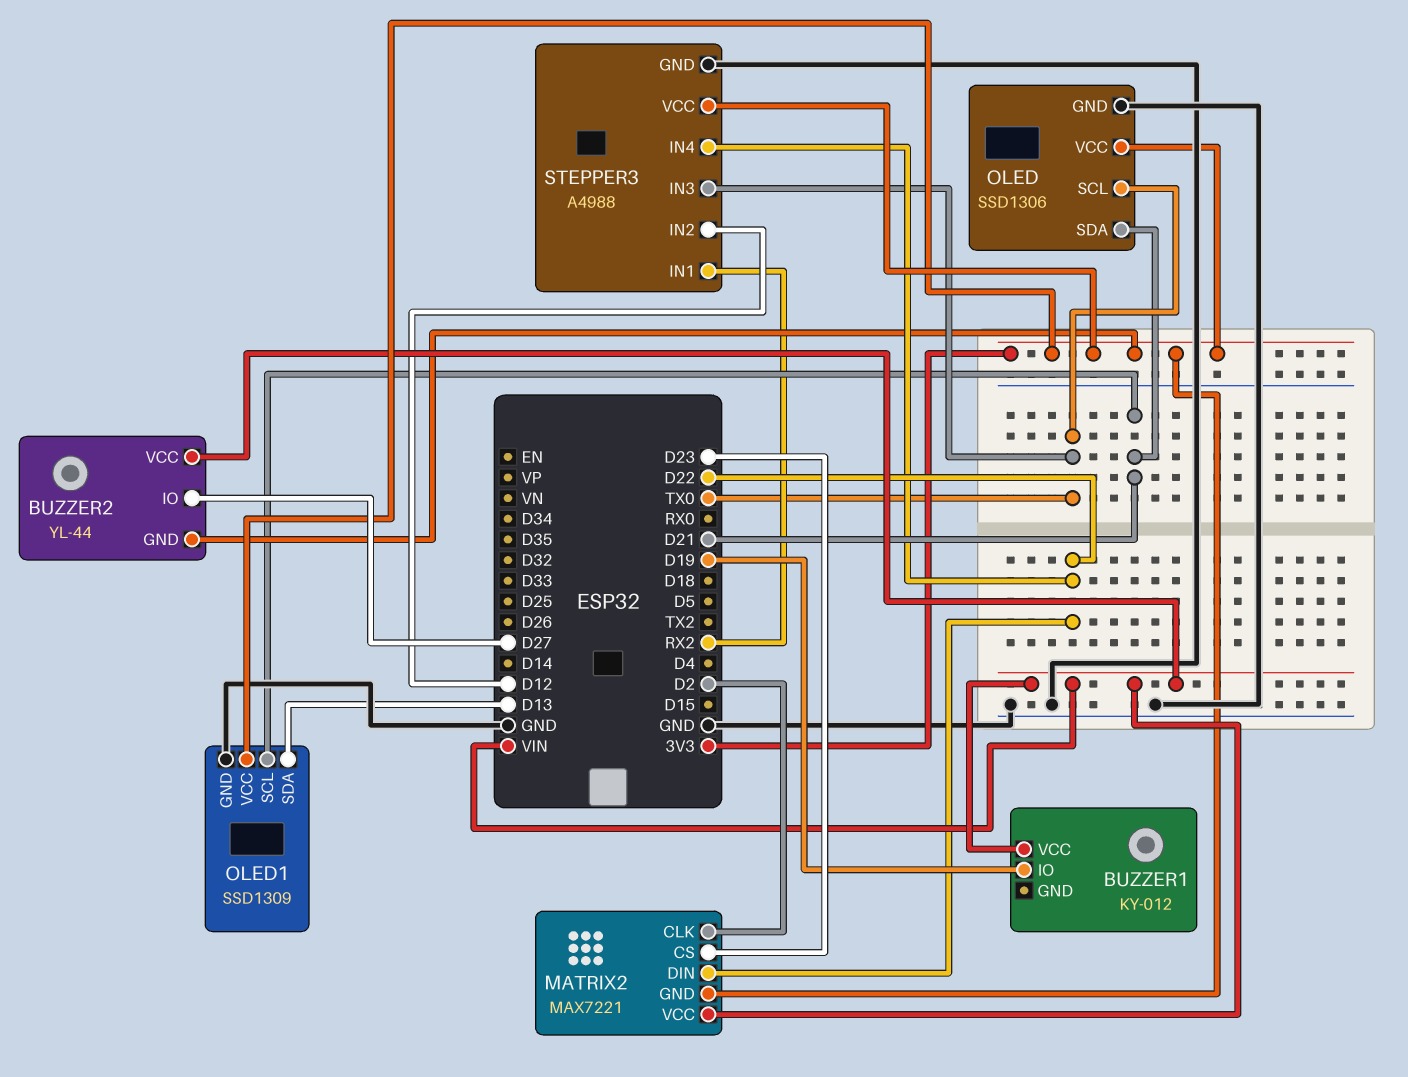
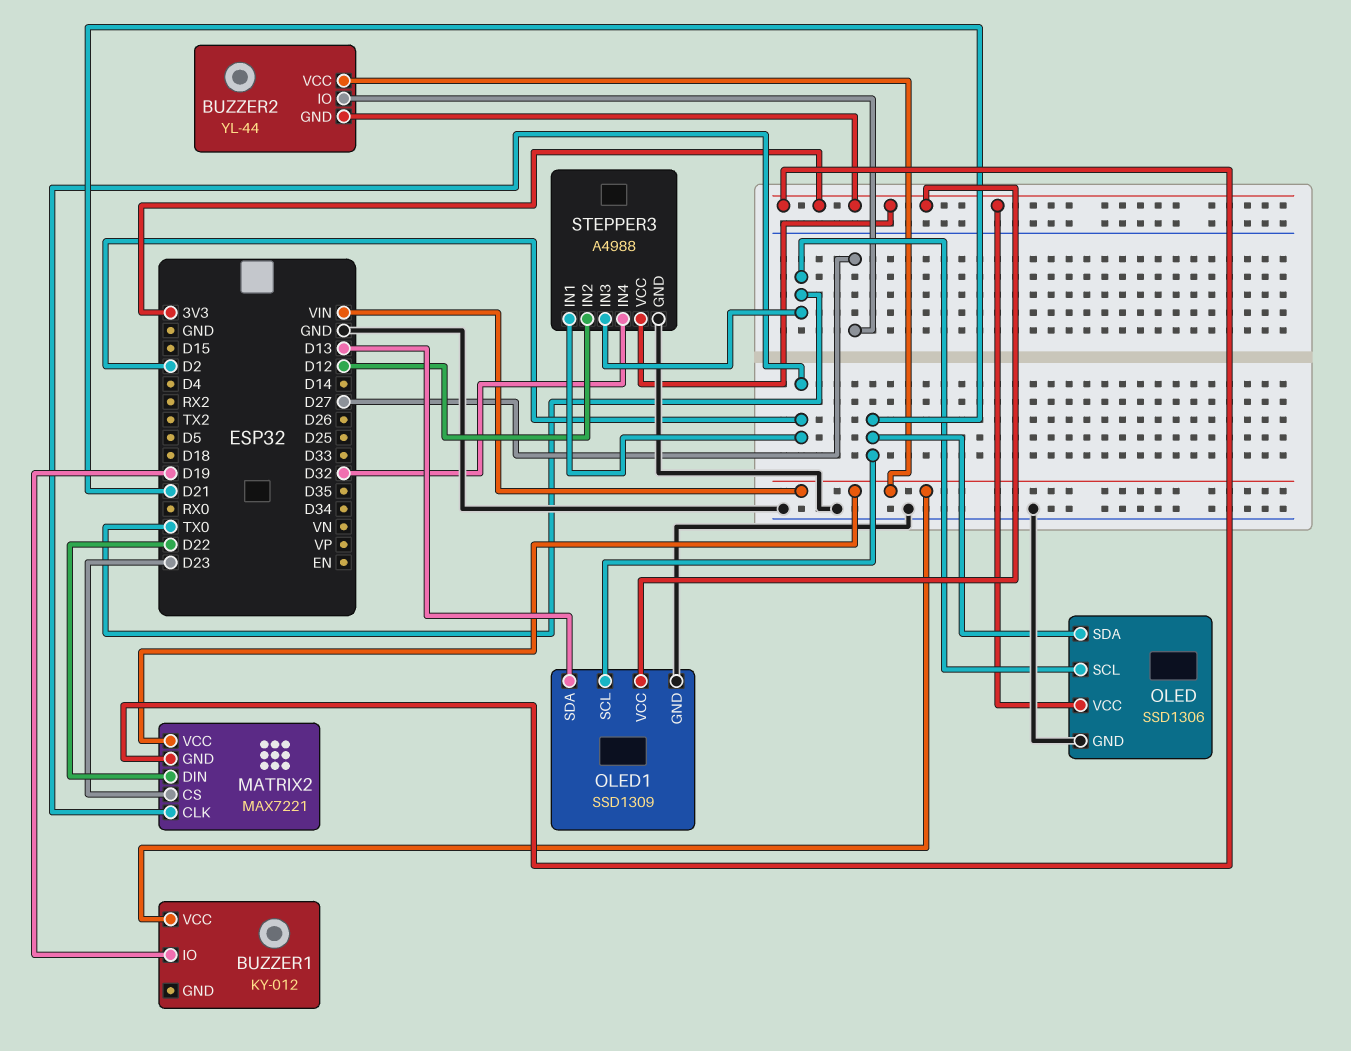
STEPPER3 pin IN1: RX2 -> D2
STEPPER3 pin IN4: D22 -> D32

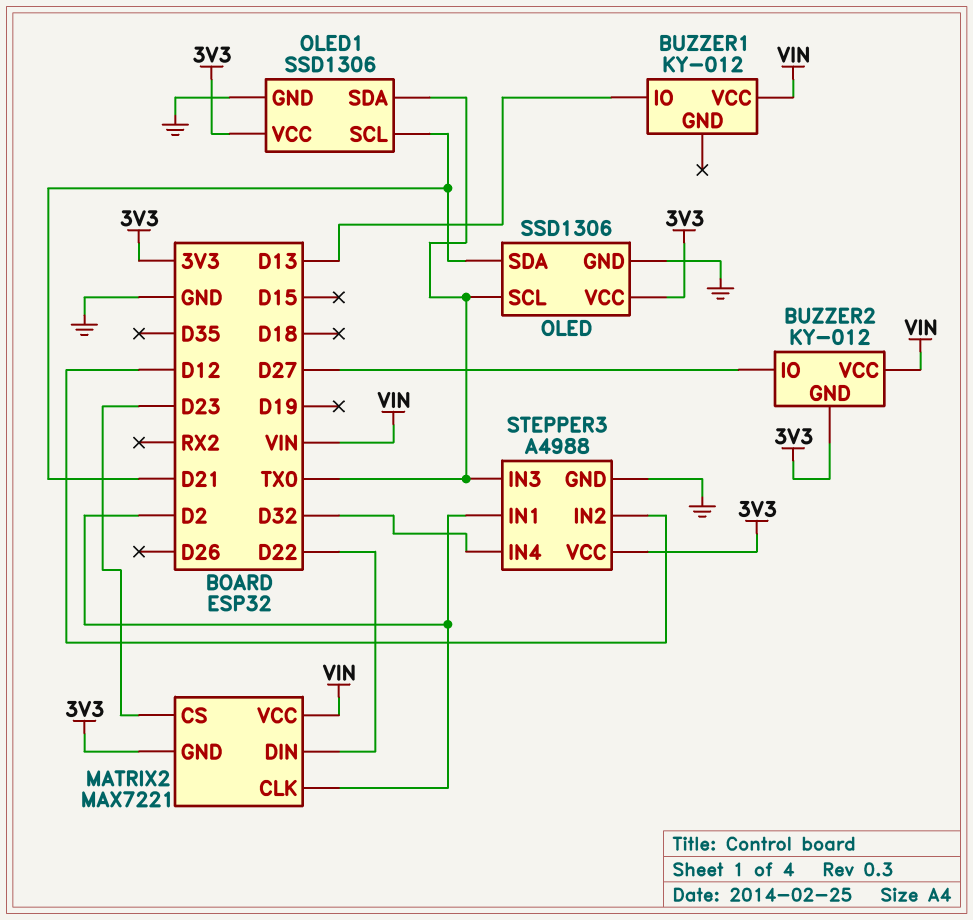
BUZZER1 pin IO: D19 -> D13
BUZZER2: YL-44 -> KY-012
OLED1: SSD1309 -> SSD1306
OLED1 pin SDA: D13 -> TX0

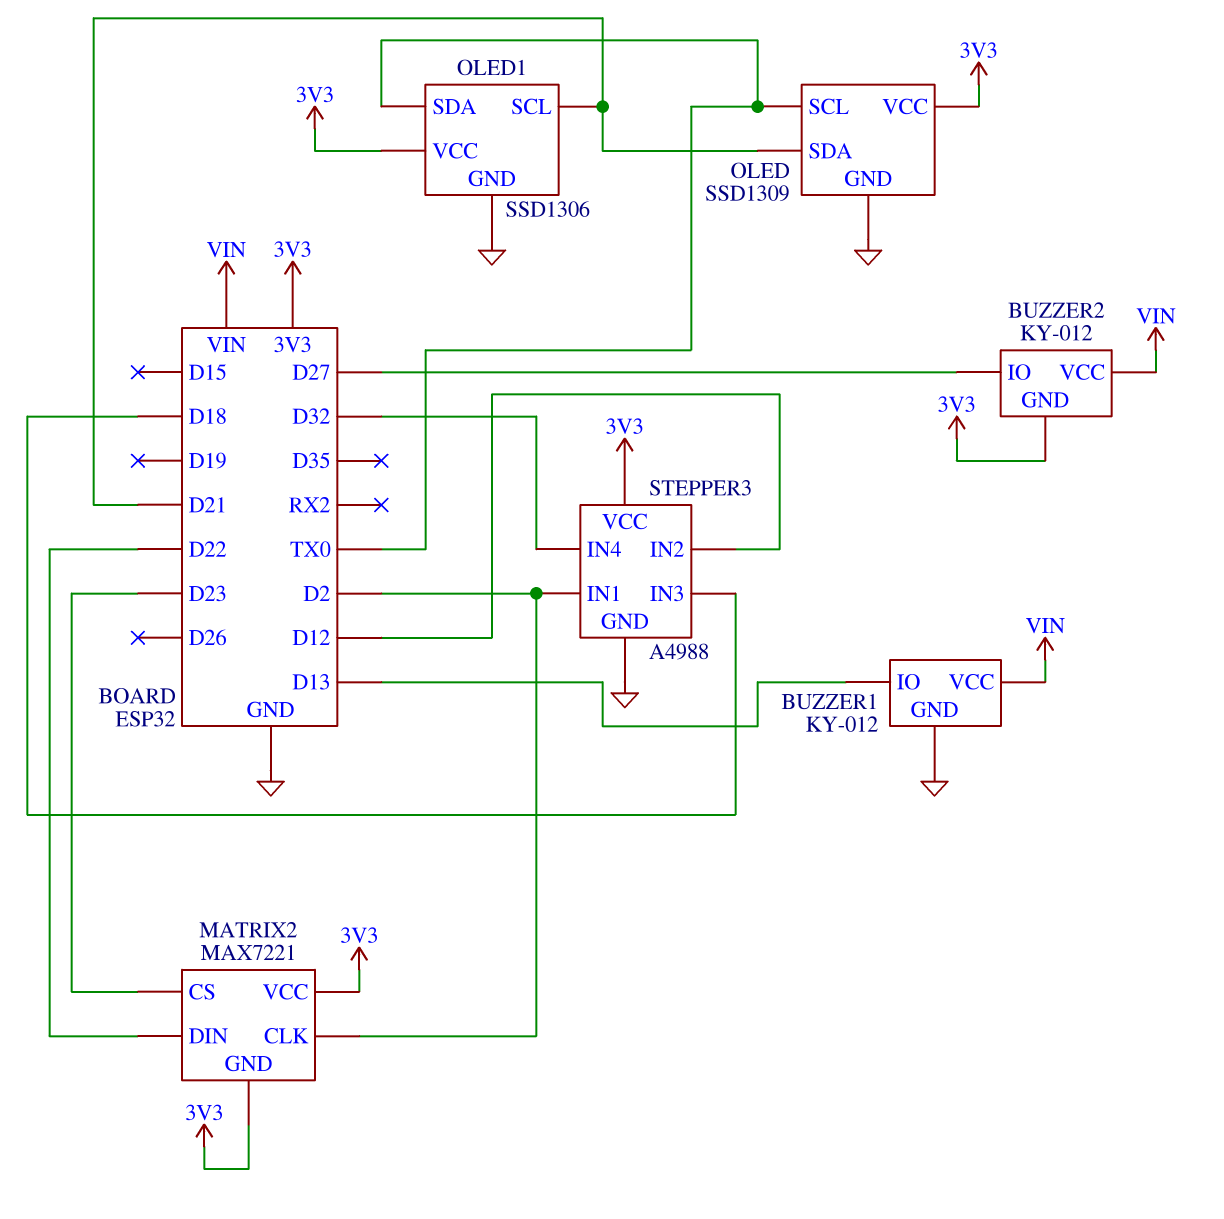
BUZZER1 pin GND: none -> GND
MATRIX2 pin VCC: VIN -> 3V3
OLED: SSD1306 -> SSD1309
STEPPER3 pin IN3: TX0 -> D18

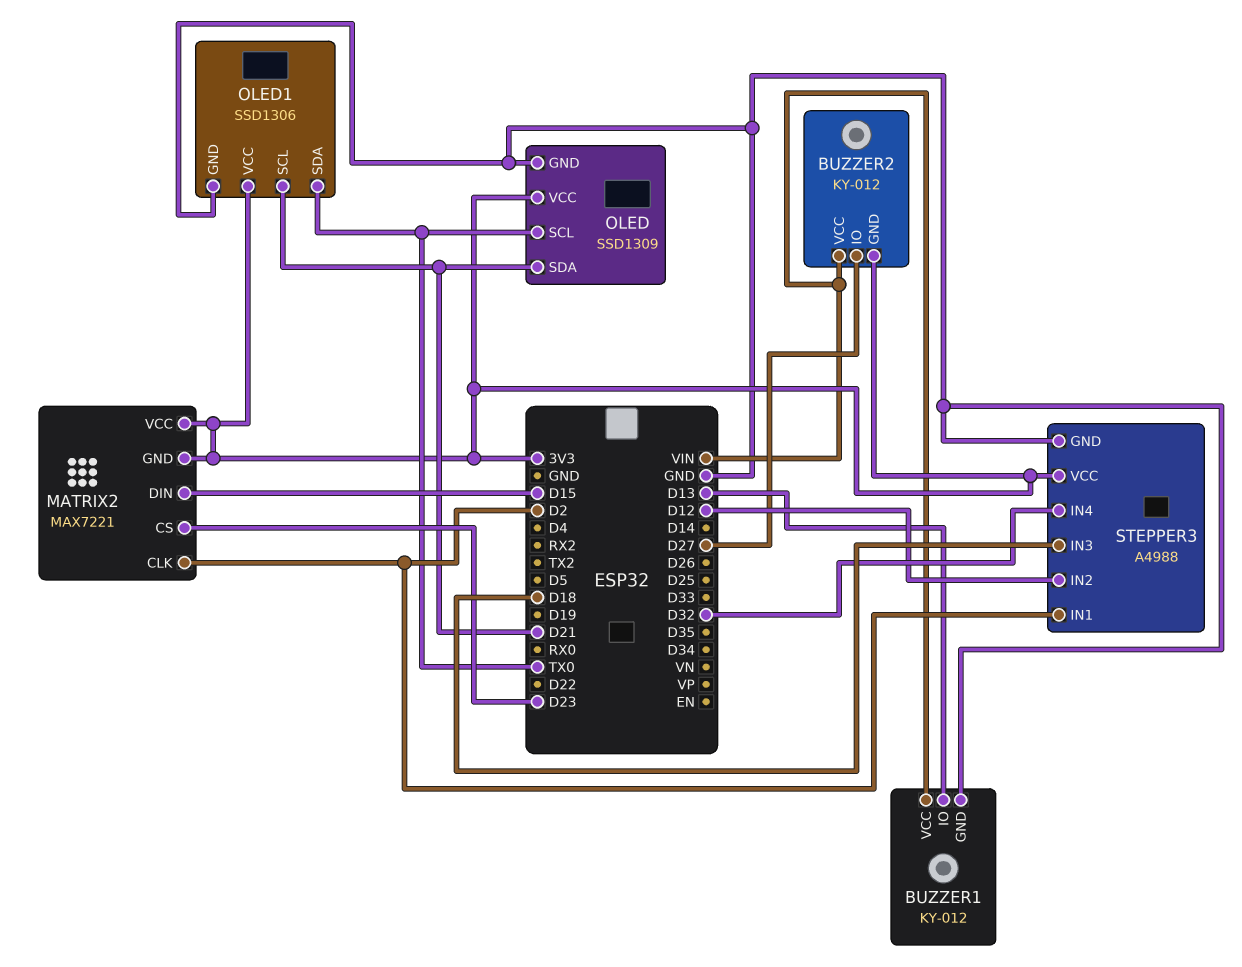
MATRIX2 pin DIN: D22 -> D15

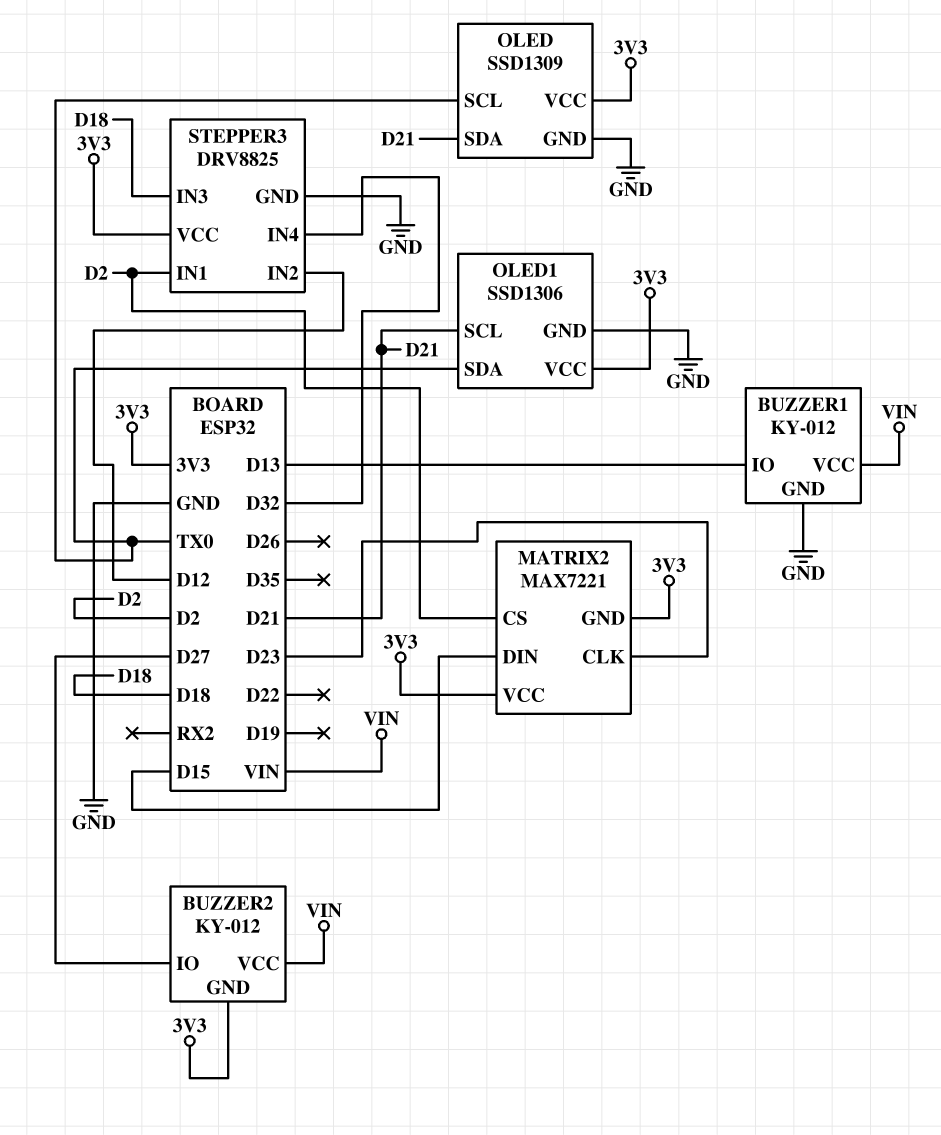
MATRIX2 pin CLK: D2 -> D23
MATRIX2 pin CS: D23 -> D2
STEPPER3: A4988 -> DRV8825

